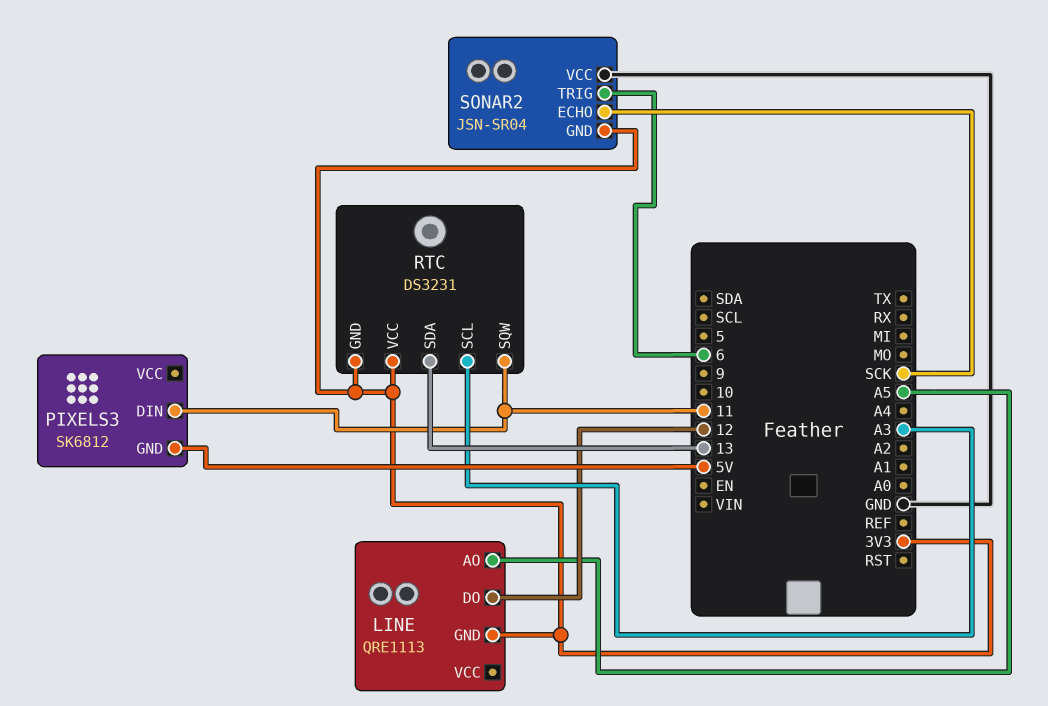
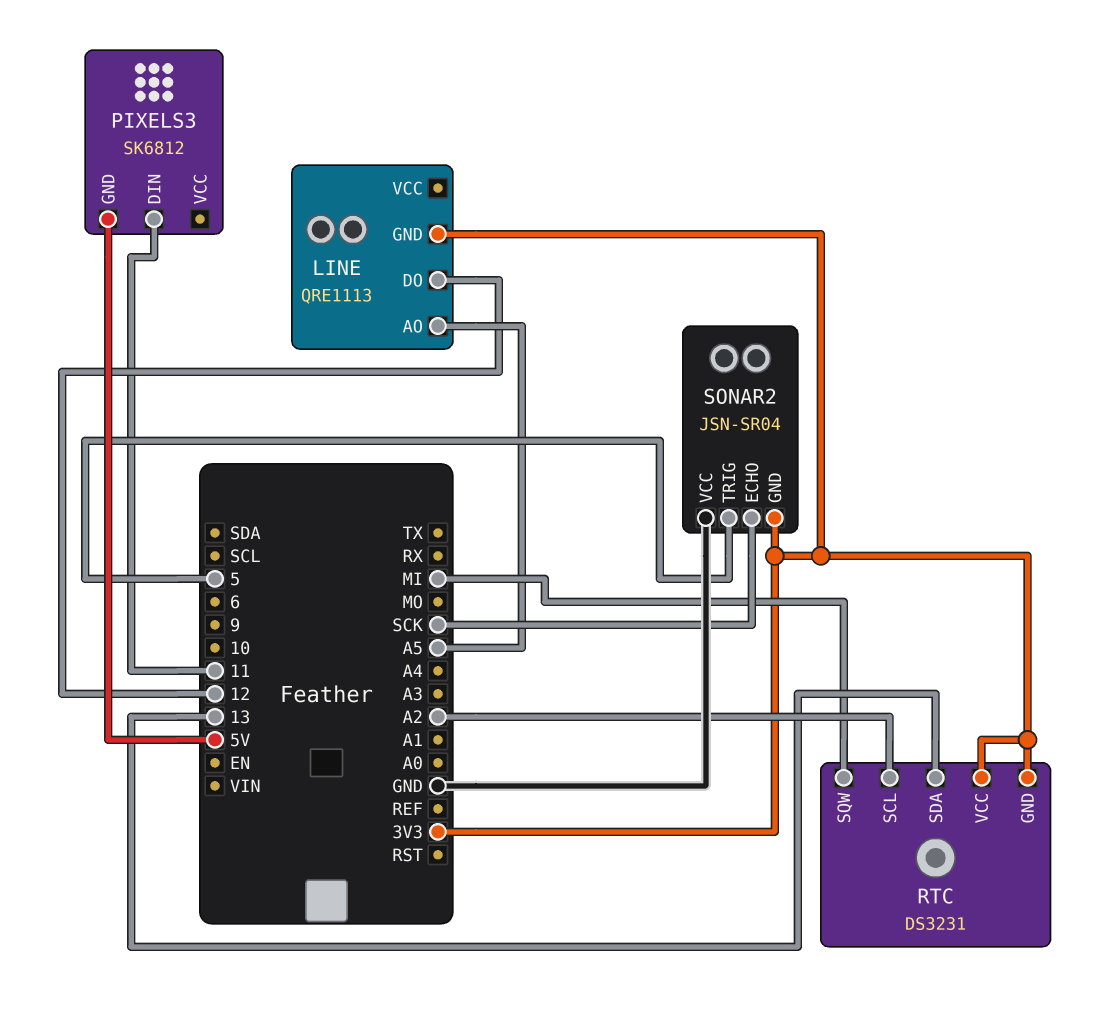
RTC pin SCL: A3 -> A2
RTC pin SQW: 11 -> MI
SONAR2 pin TRIG: 6 -> 5

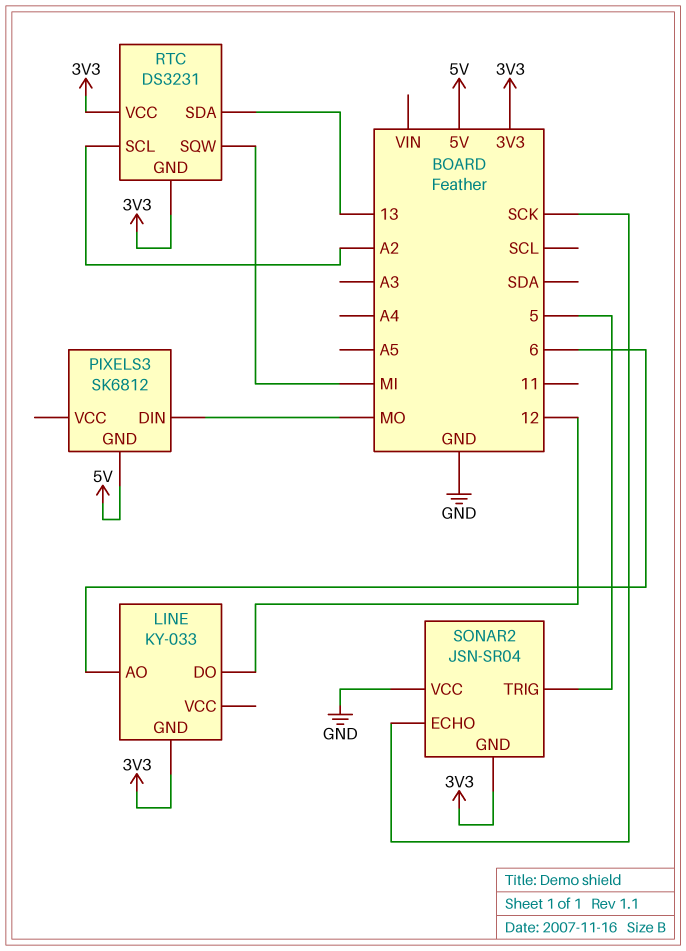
LINE: QRE1113 -> KY-033
LINE pin AO: A5 -> 6
PIXELS3 pin DIN: 11 -> MO

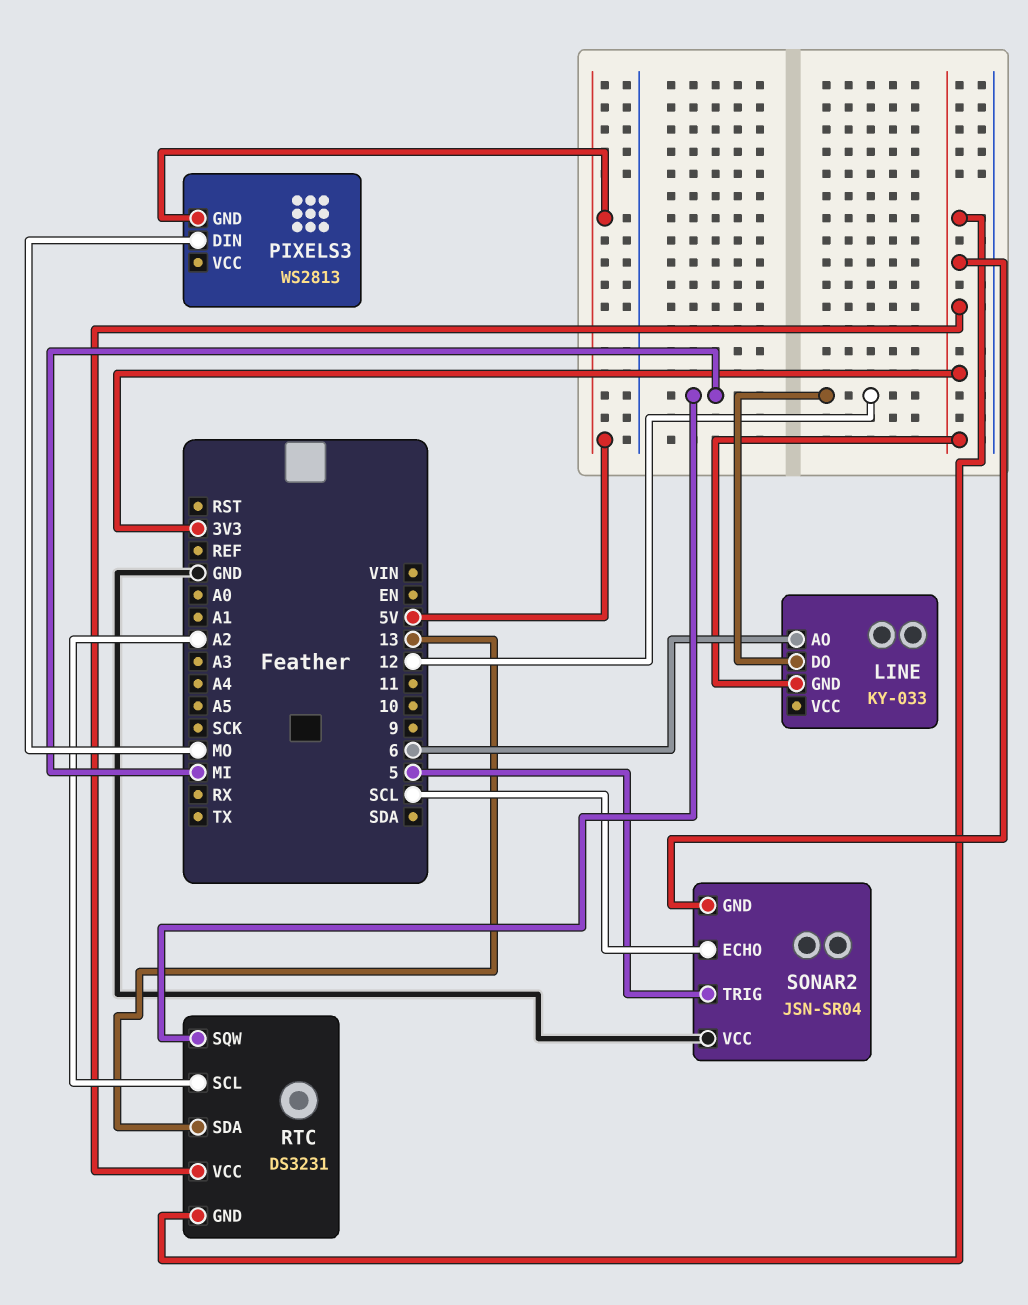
PIXELS3: SK6812 -> WS2813
SONAR2 pin ECHO: SCK -> SCL

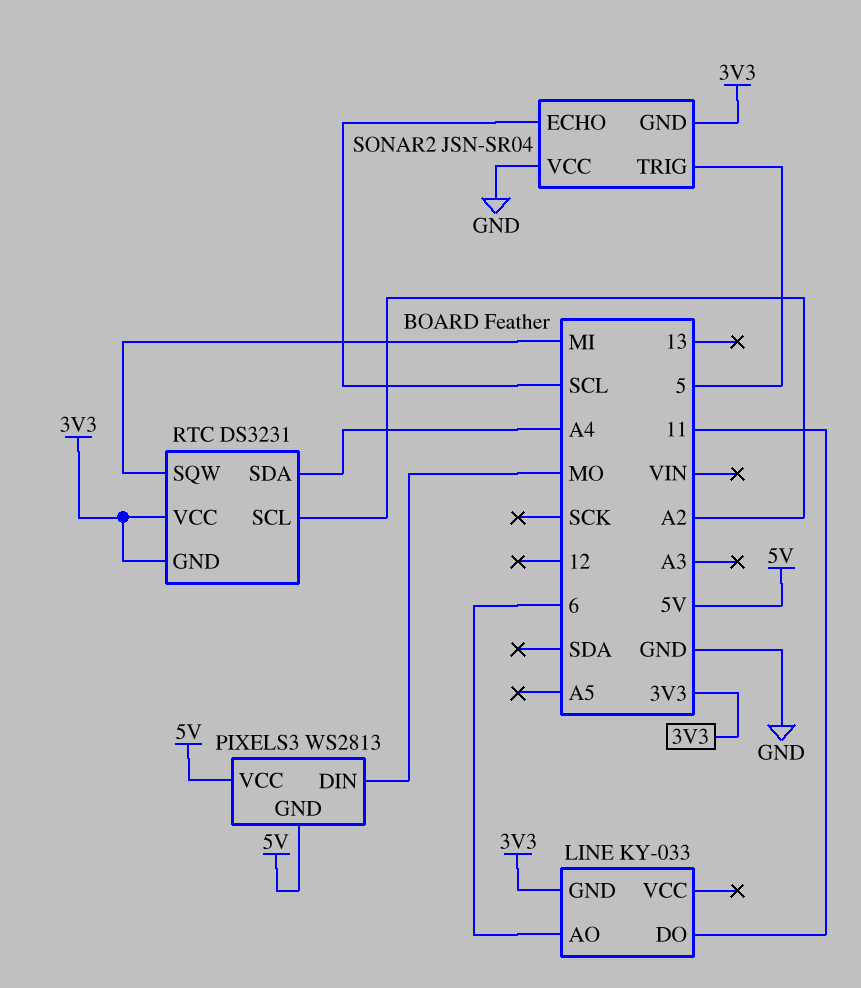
LINE pin DO: 12 -> 11
PIXELS3 pin VCC: none -> 5V
RTC pin SDA: 13 -> A4

